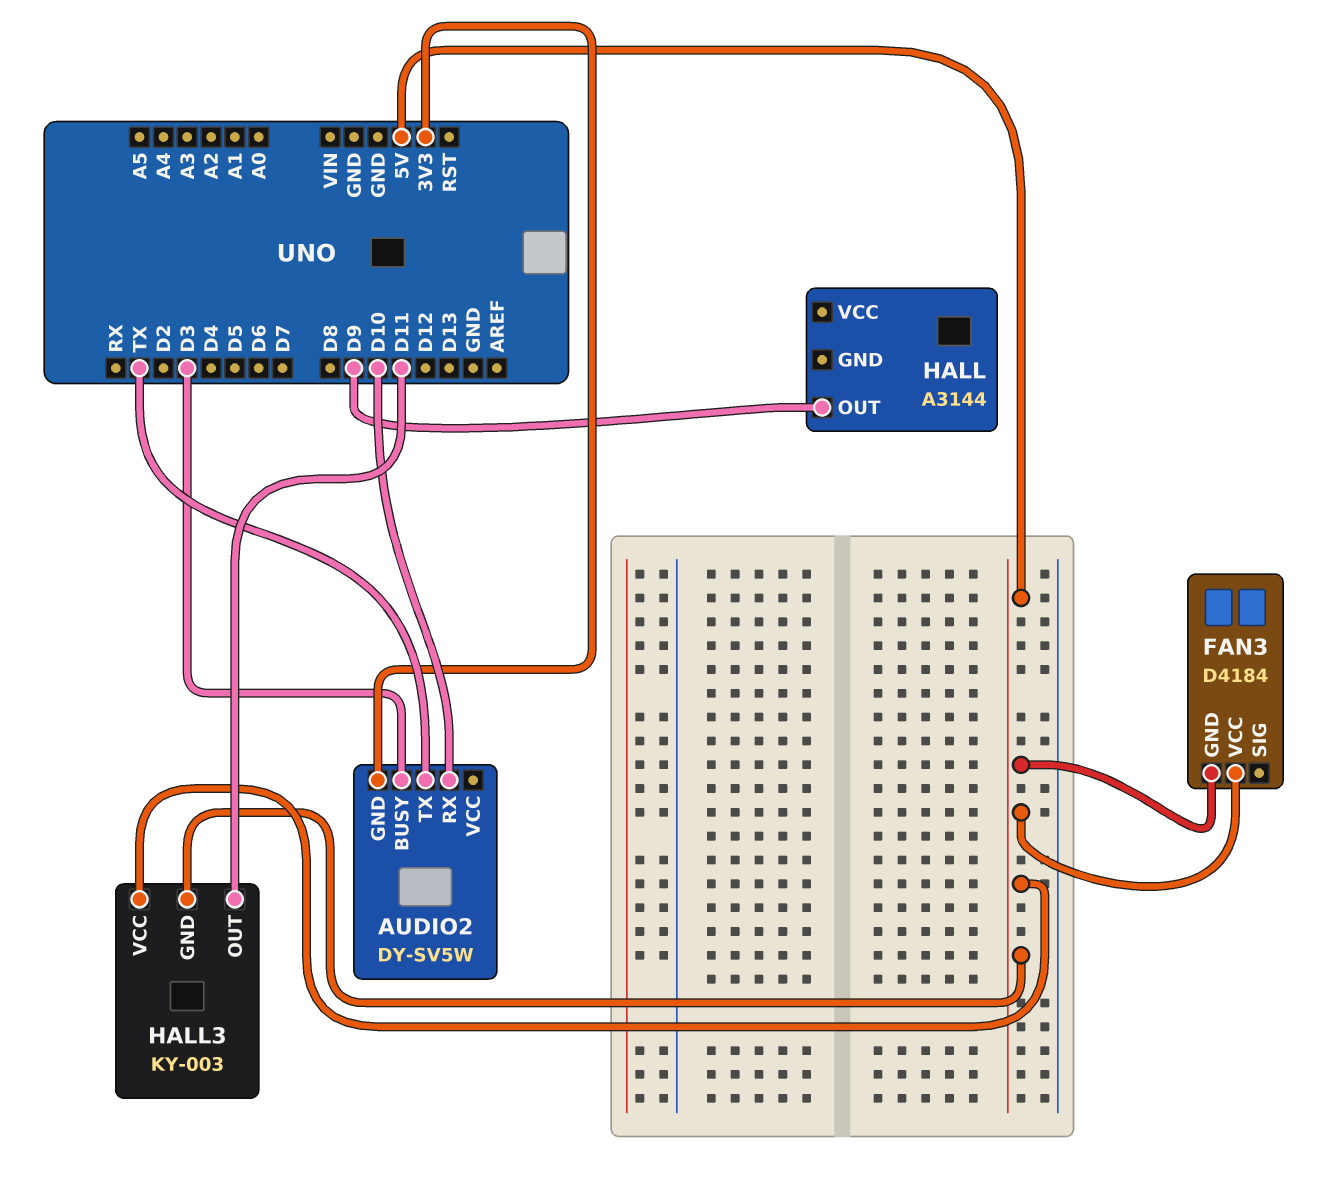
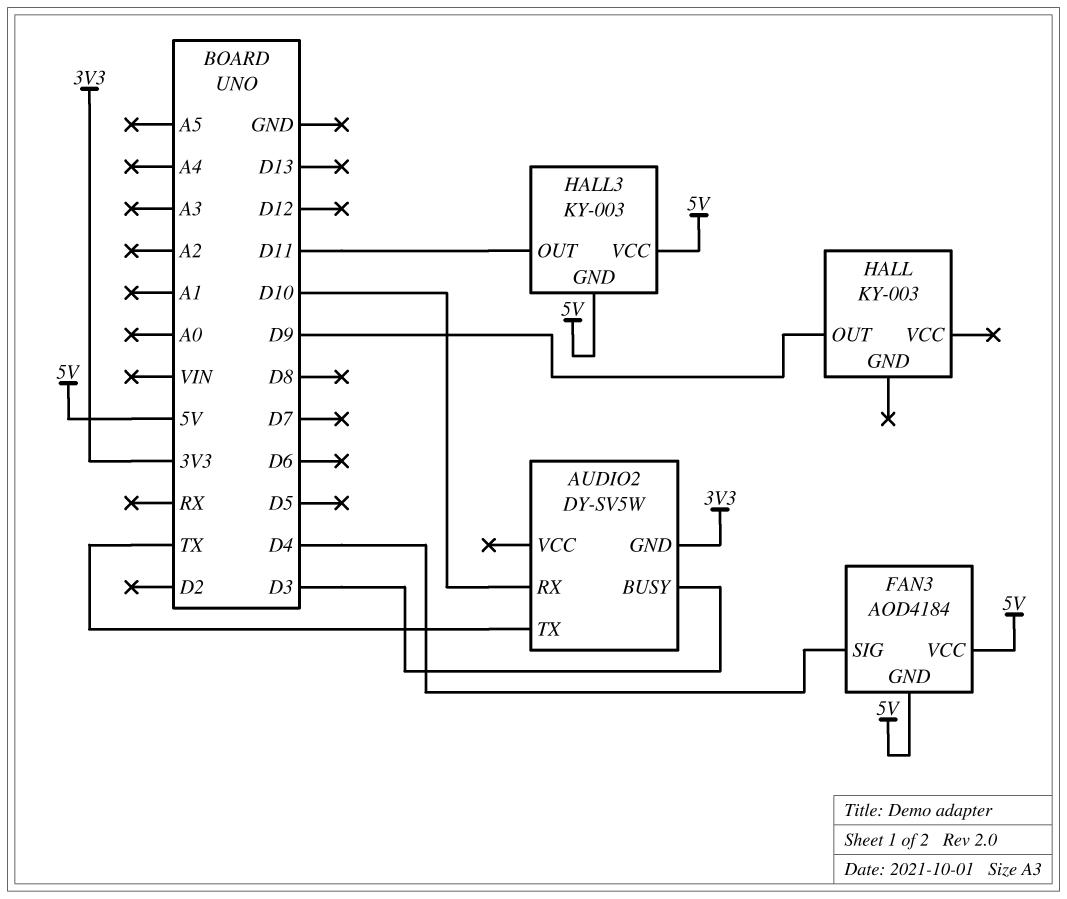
FAN3: D4184 -> AOD4184
FAN3 pin SIG: none -> D4
HALL: A3144 -> KY-003

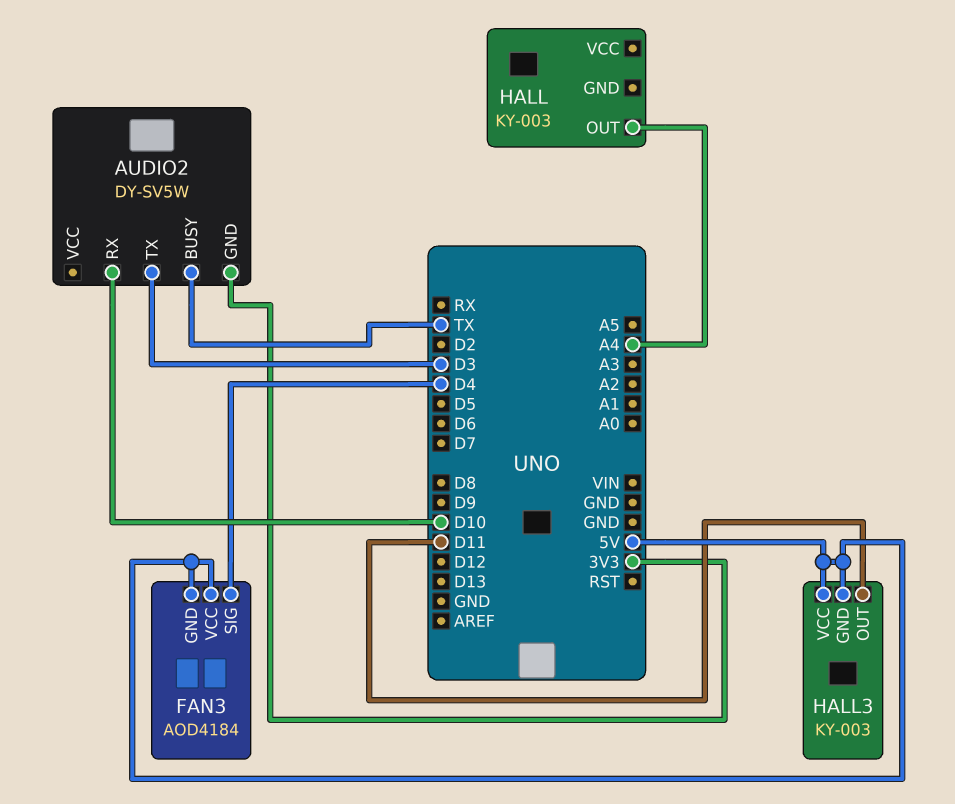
AUDIO2 pin BUSY: D3 -> TX
AUDIO2 pin TX: TX -> D3
HALL pin OUT: D9 -> A4

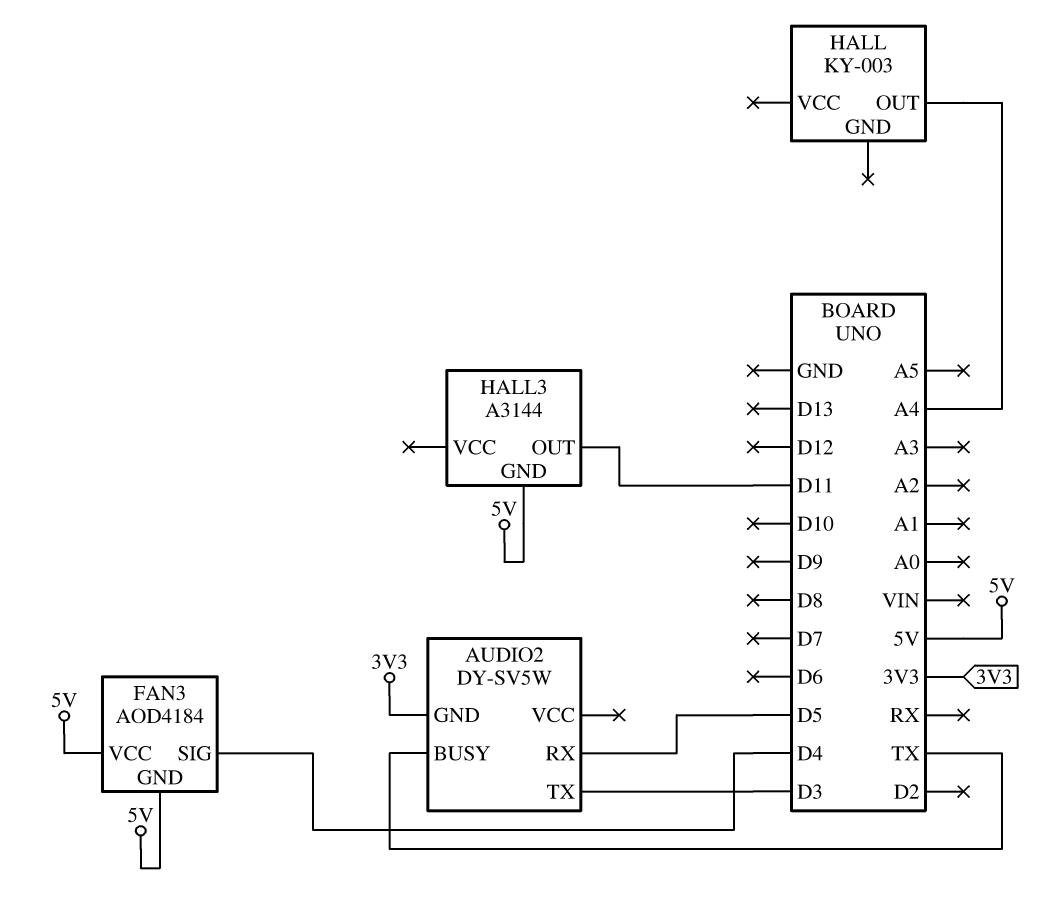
AUDIO2 pin RX: D10 -> D5
HALL3: KY-003 -> A3144
HALL3 pin VCC: 5V -> none

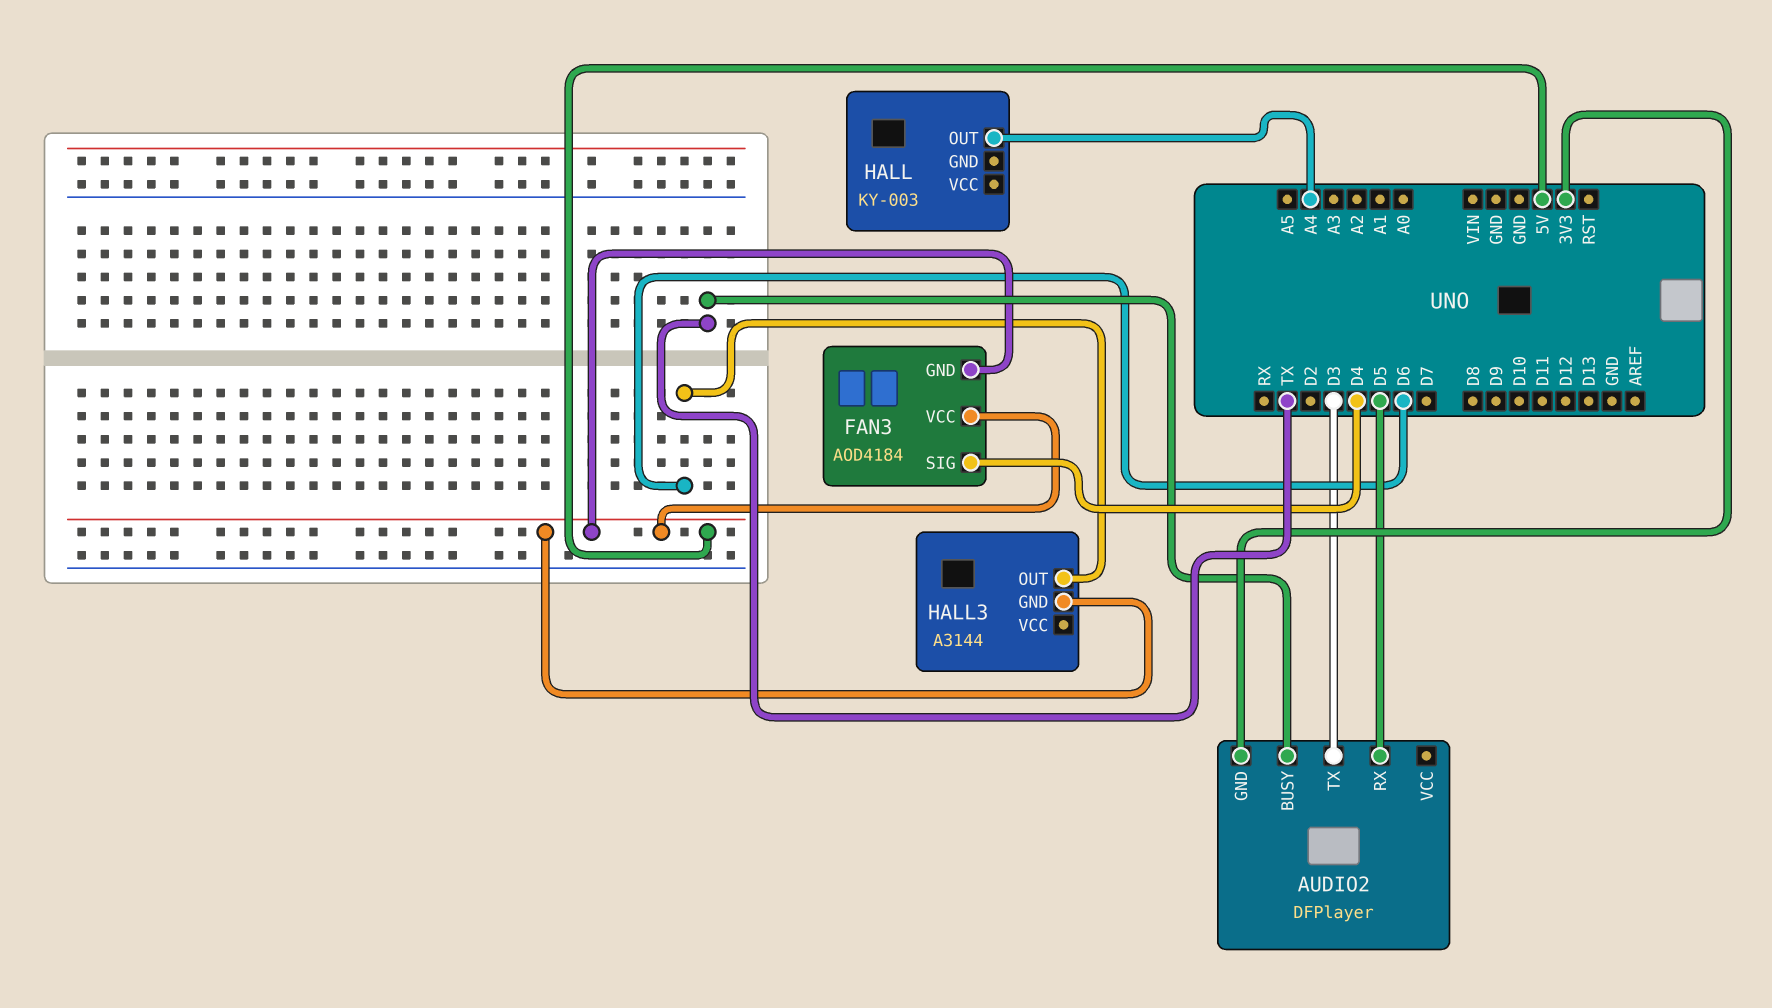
AUDIO2: DY-SV5W -> DFPlayer
HALL3 pin OUT: D11 -> D6

